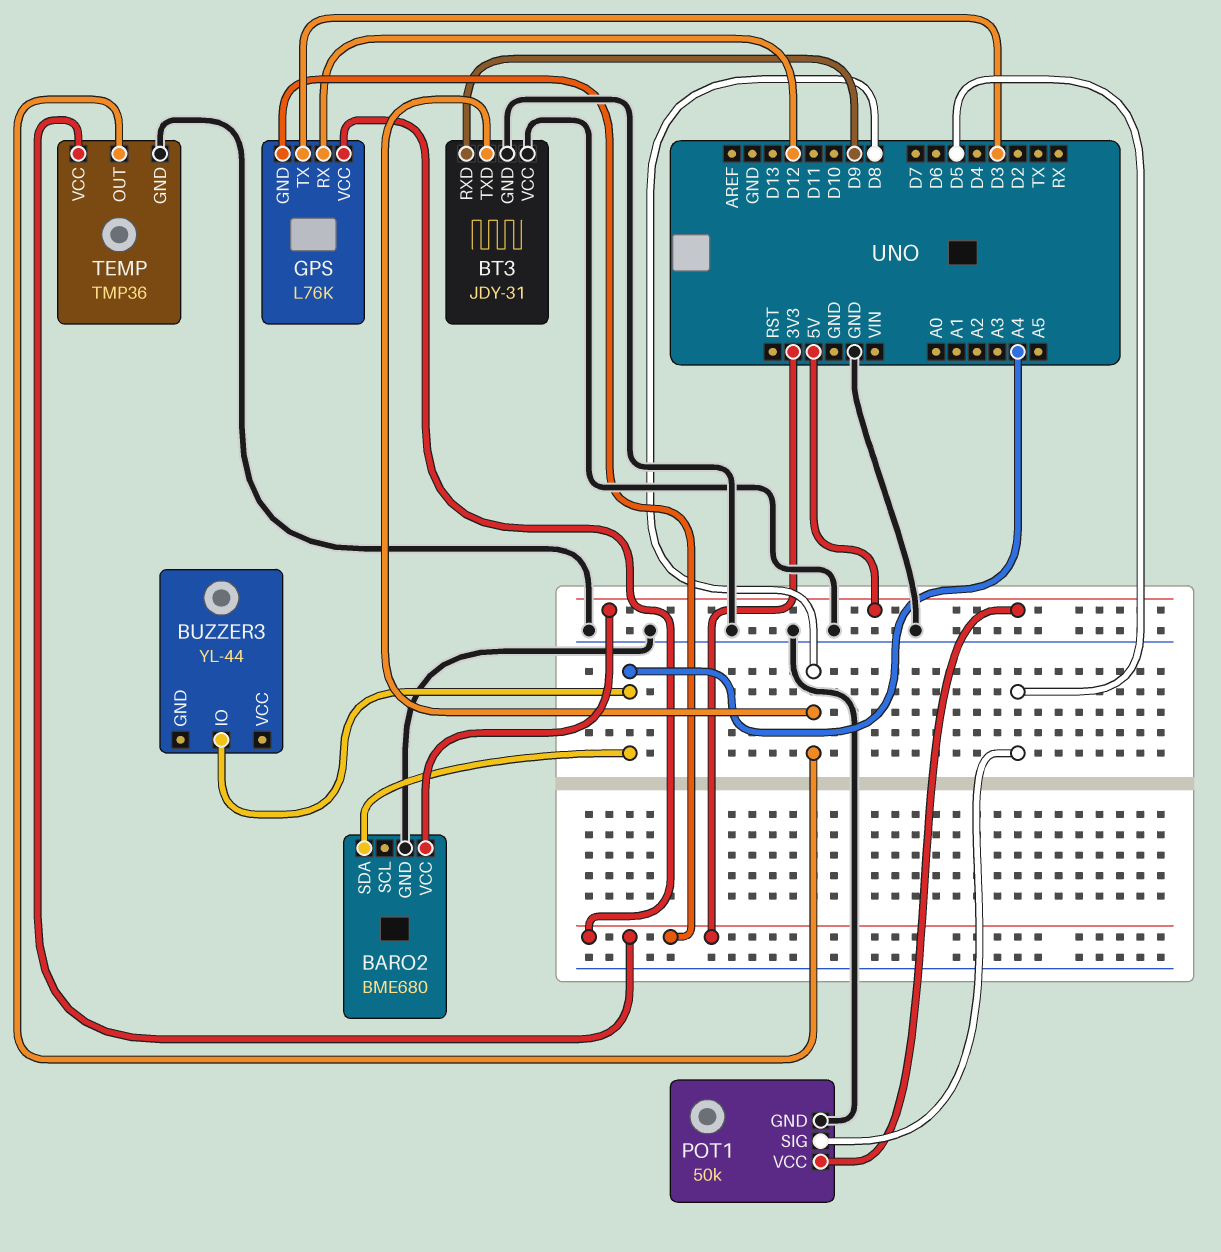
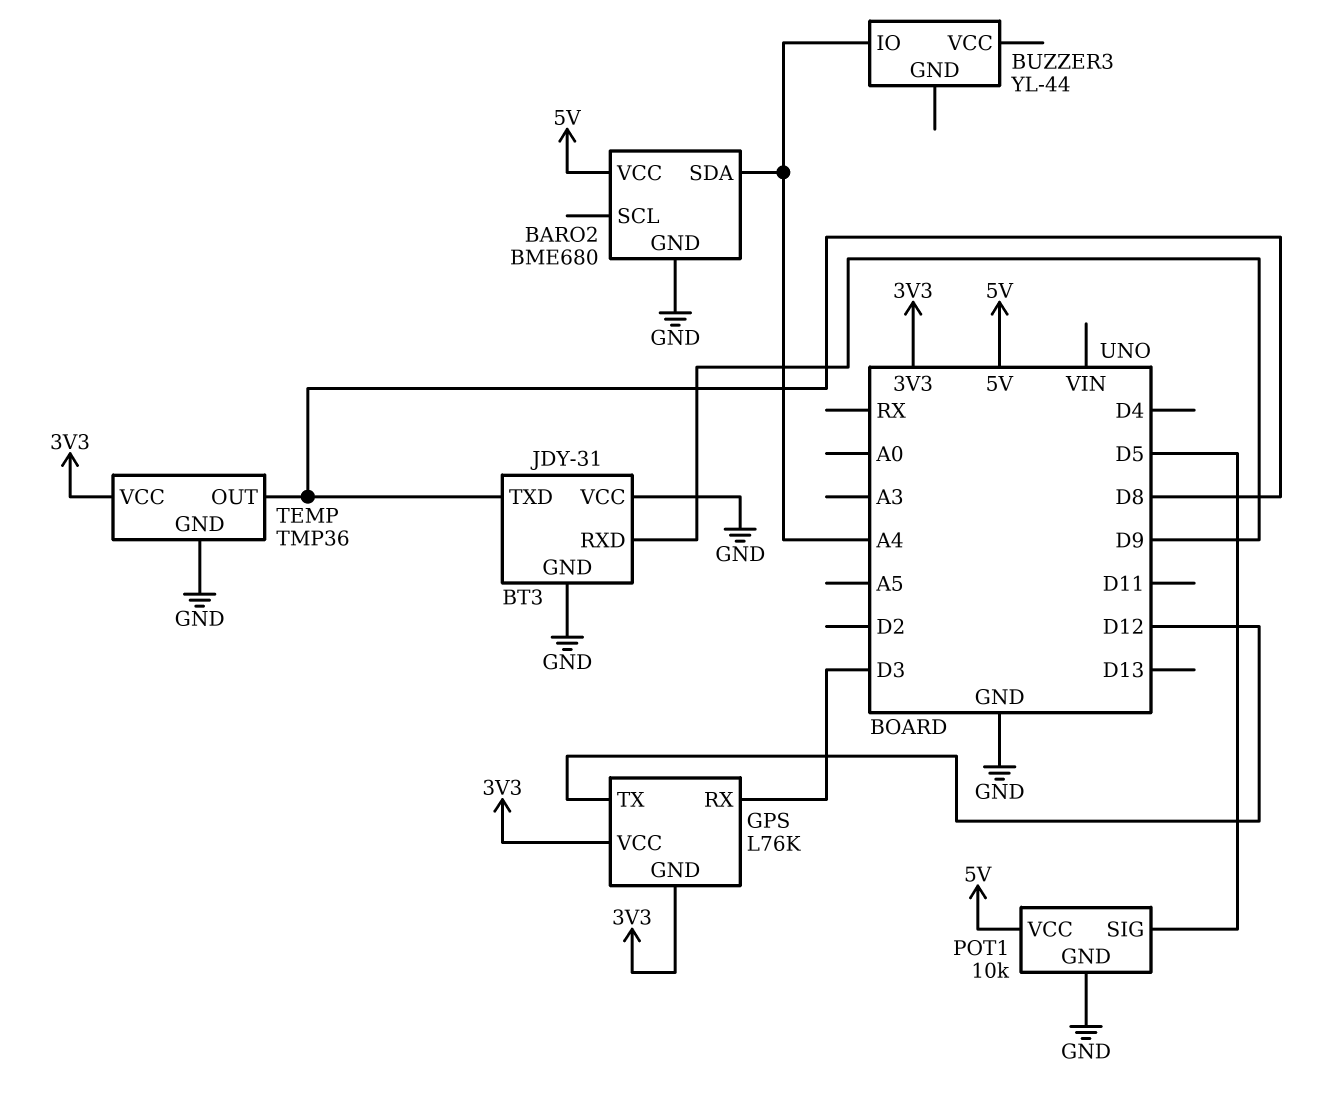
GPS pin RX: D12 -> D3
GPS pin TX: D3 -> D12
POT1: 50k -> 10k

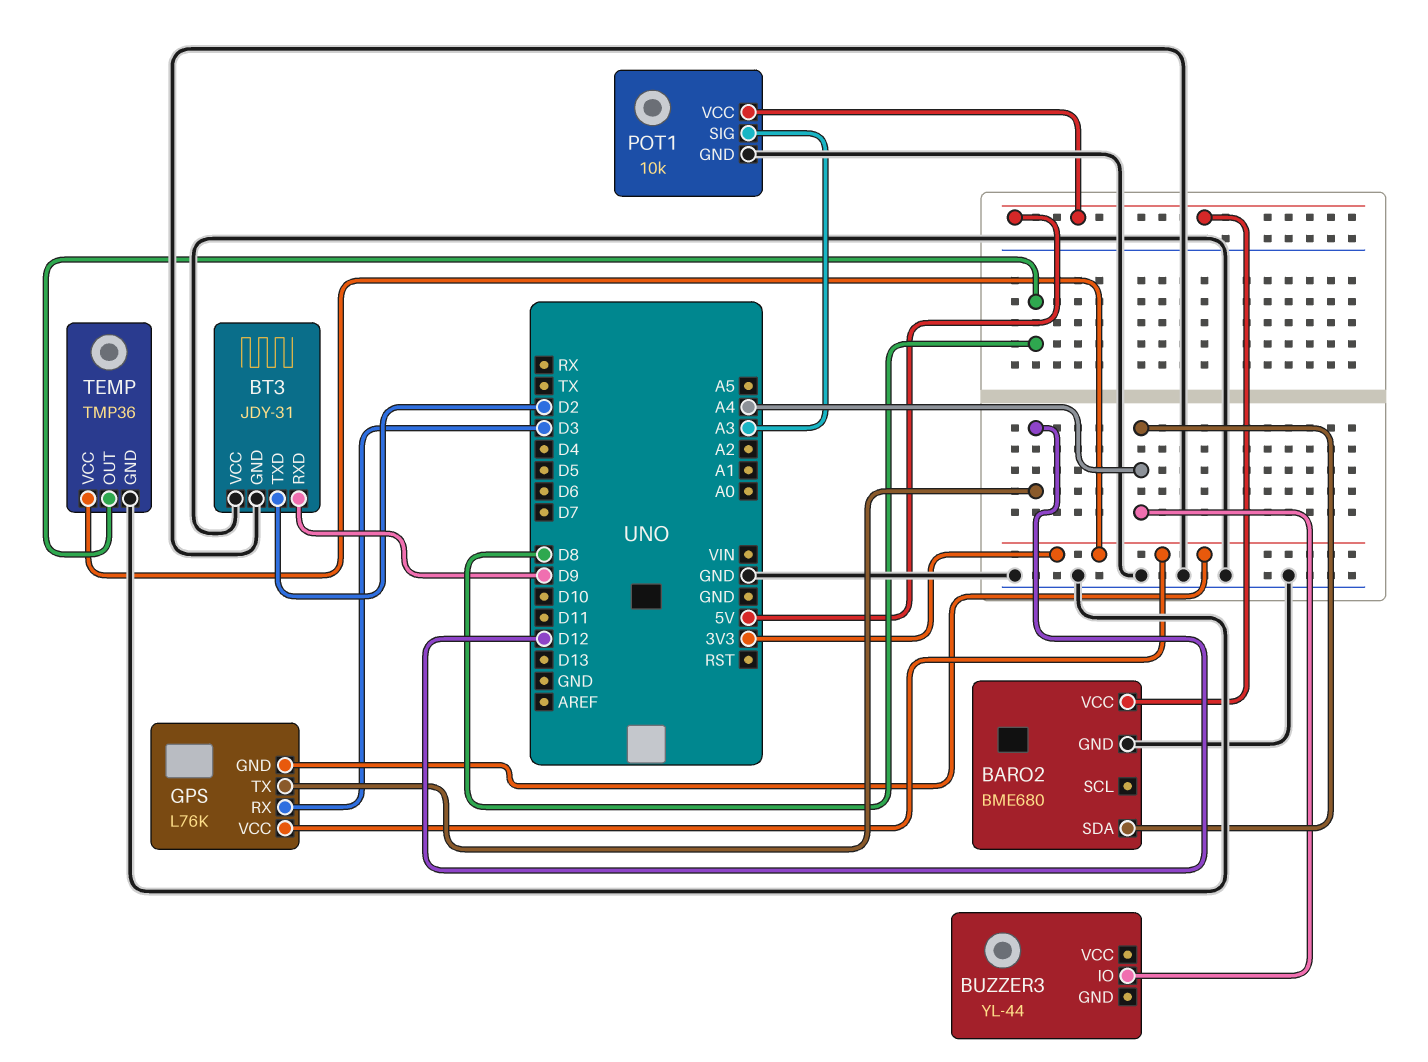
BT3 pin TXD: D8 -> D2
POT1 pin SIG: D5 -> A3

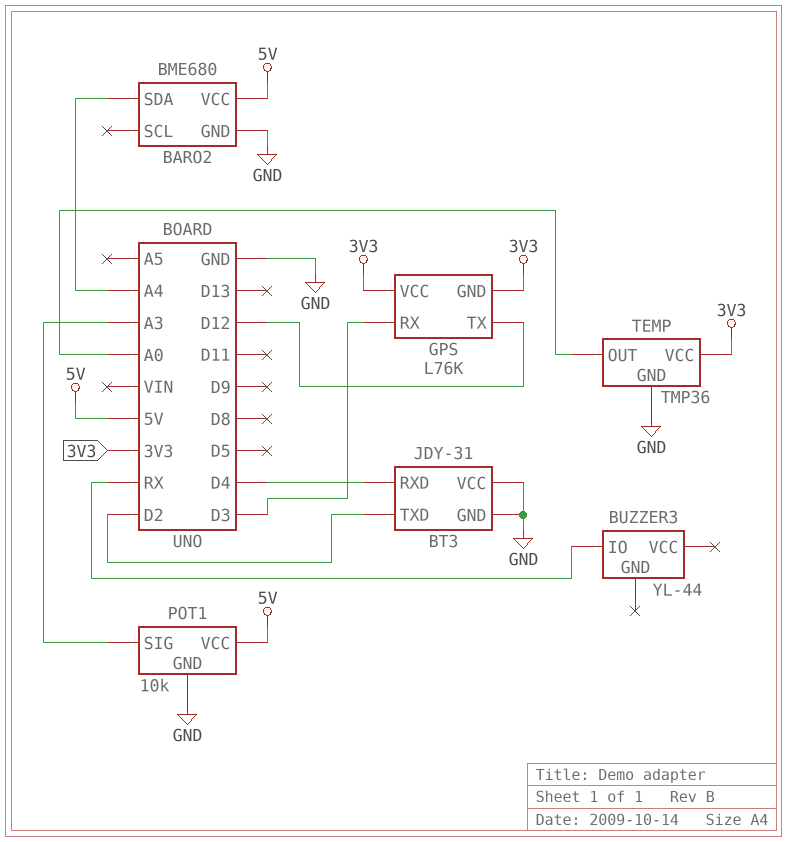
BT3 pin RXD: D9 -> D4
BUZZER3 pin IO: A4 -> RX
TEMP pin OUT: D8 -> A0

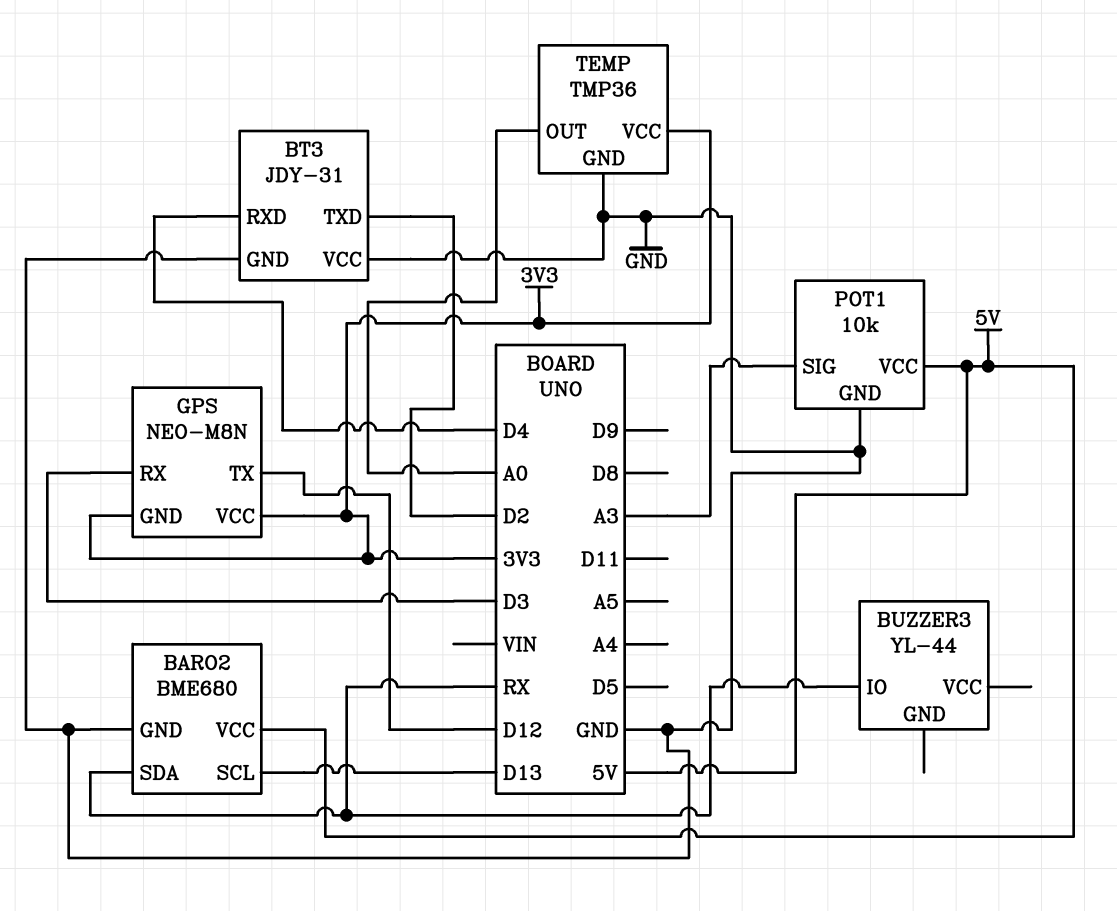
BARO2 pin SCL: none -> D13
BARO2 pin SDA: A4 -> RX
GPS: L76K -> NEO-M8N

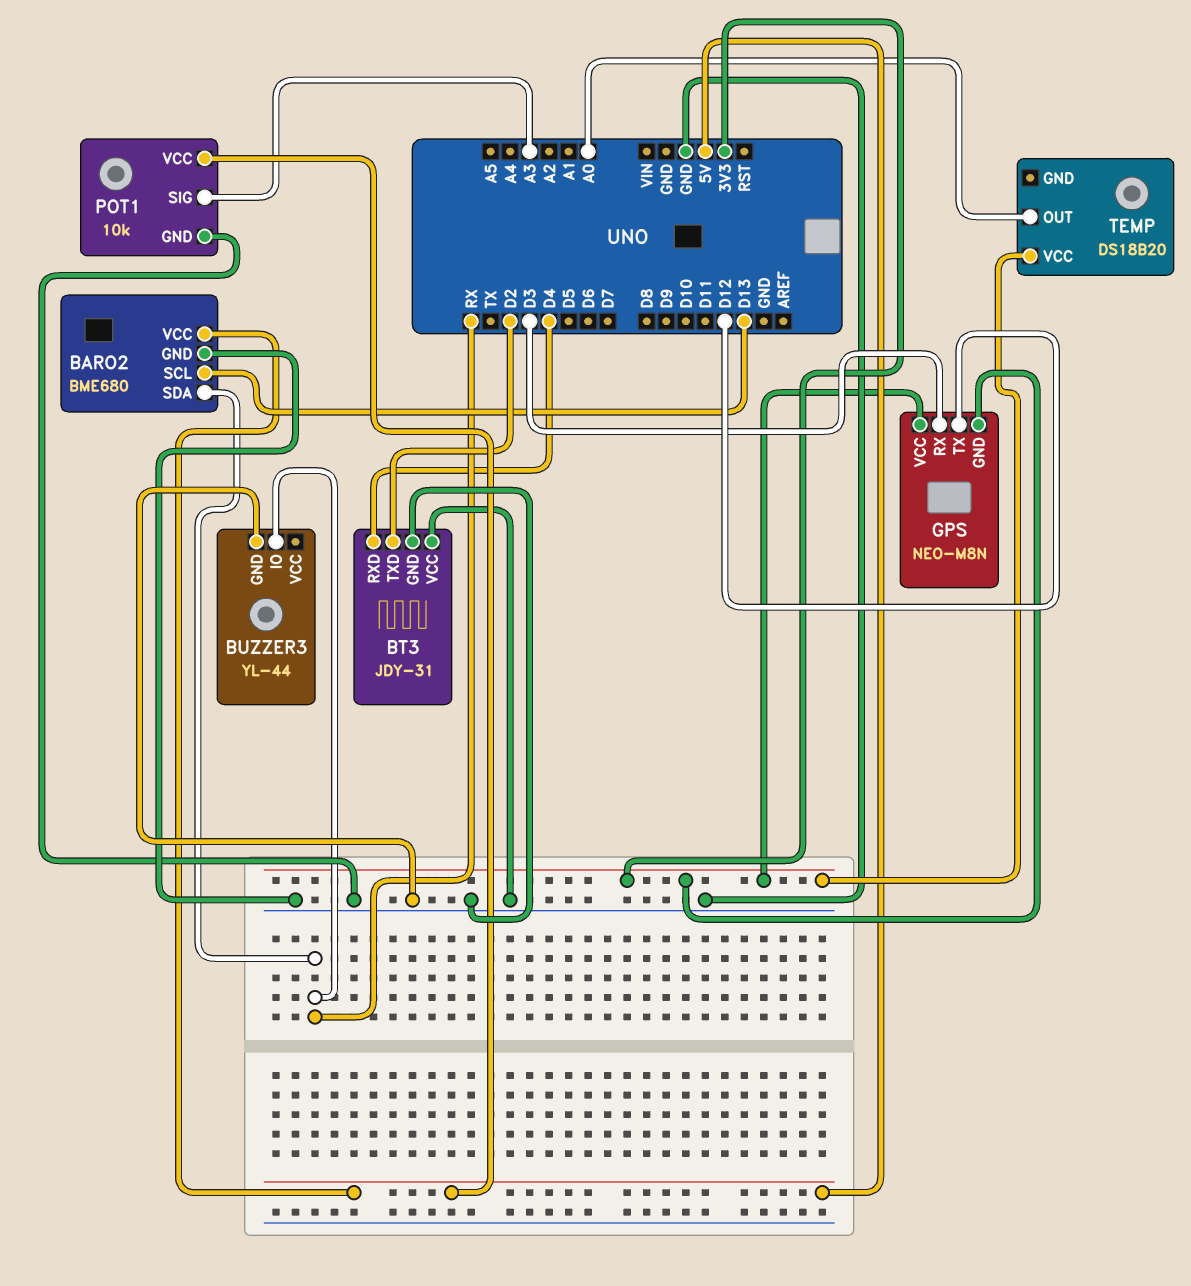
BUZZER3 pin GND: none -> GND
TEMP: TMP36 -> DS18B20
TEMP pin GND: GND -> none

